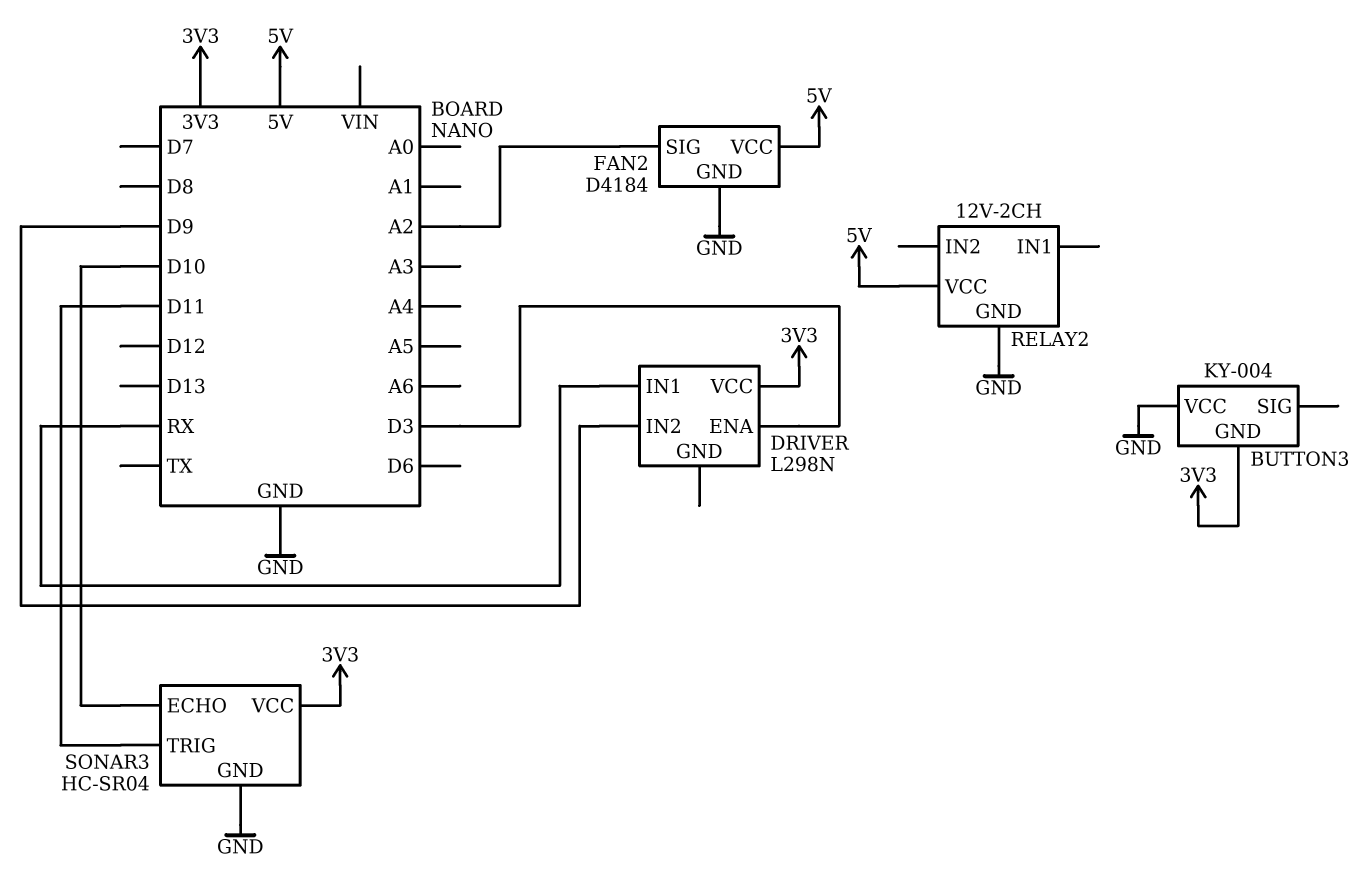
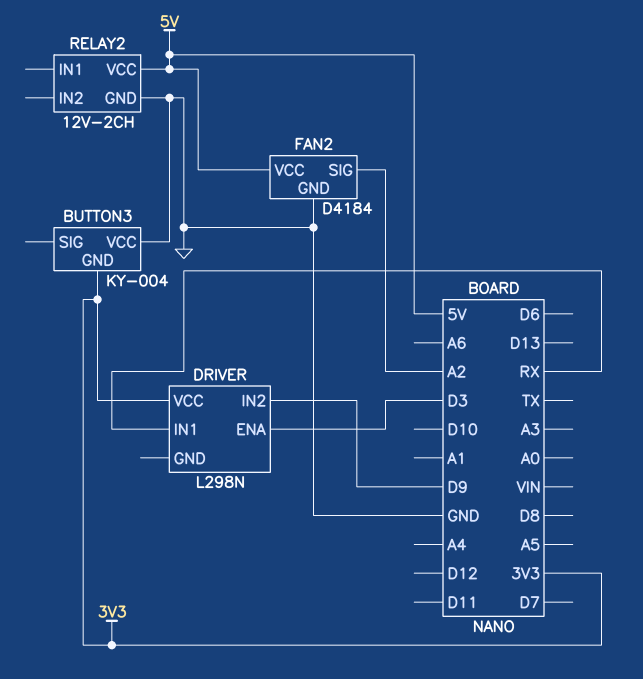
SONAR3: HC-SR04 -> none
SONAR3 pin ECHO: D10 -> none
SONAR3 pin GND: GND -> none
SONAR3 pin TRIG: D11 -> none
SONAR3 pin VCC: 3V3 -> none

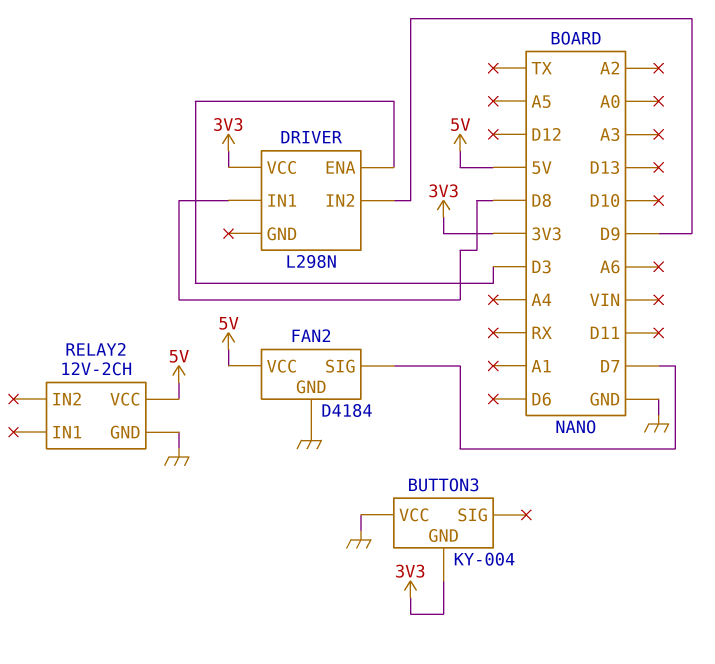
DRIVER pin IN1: RX -> D8
FAN2 pin SIG: A2 -> D7

